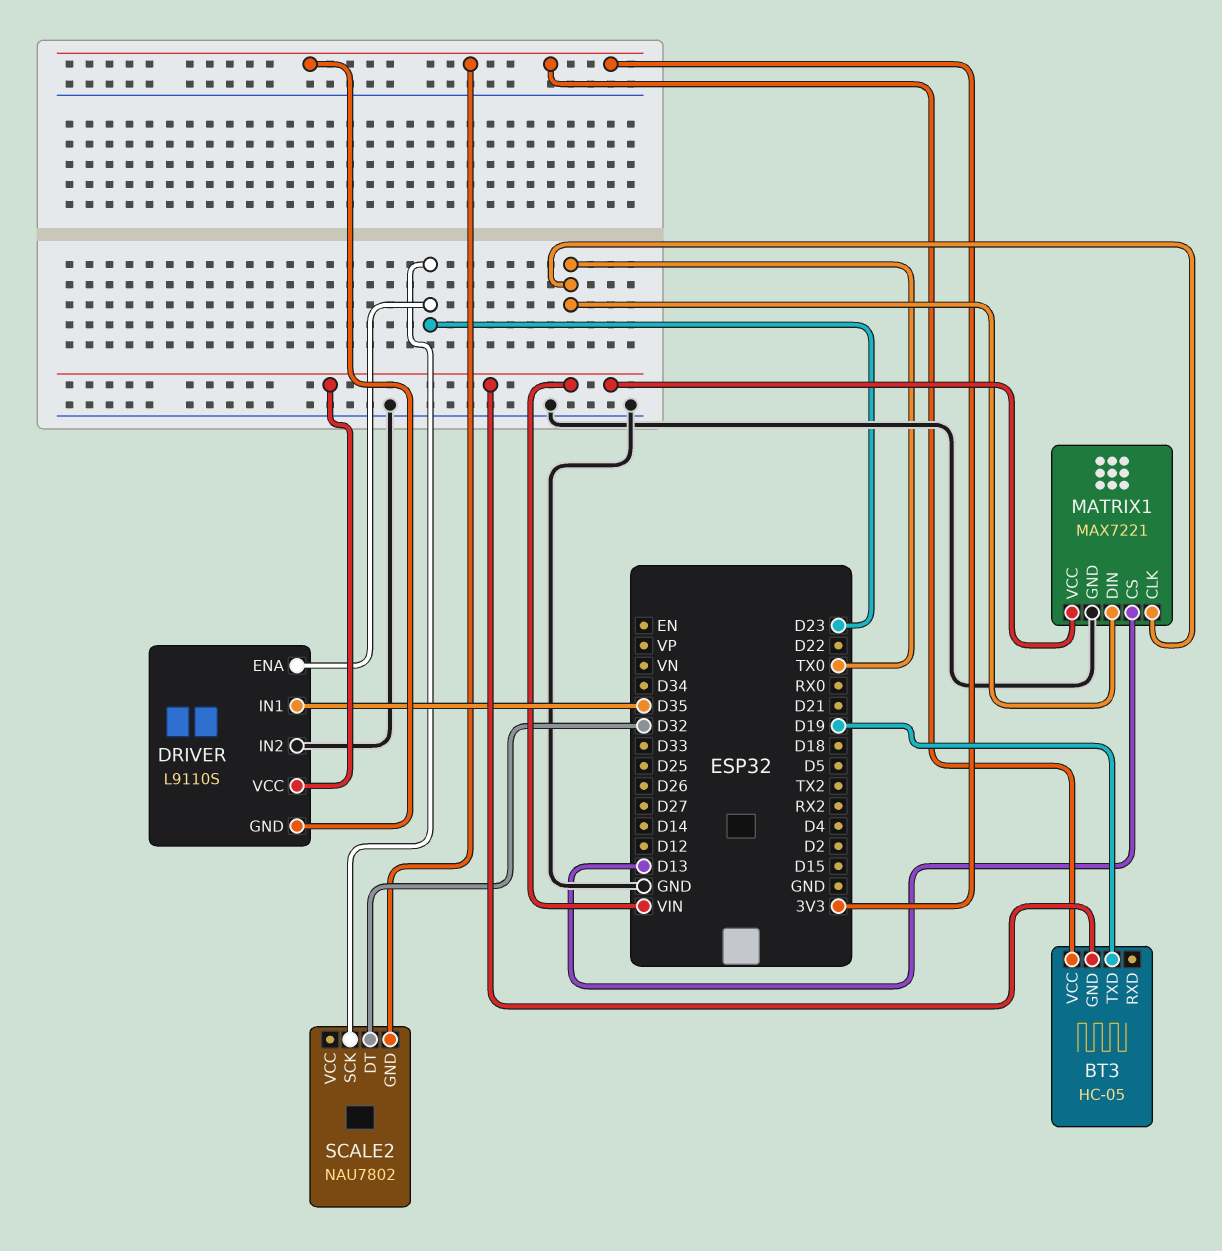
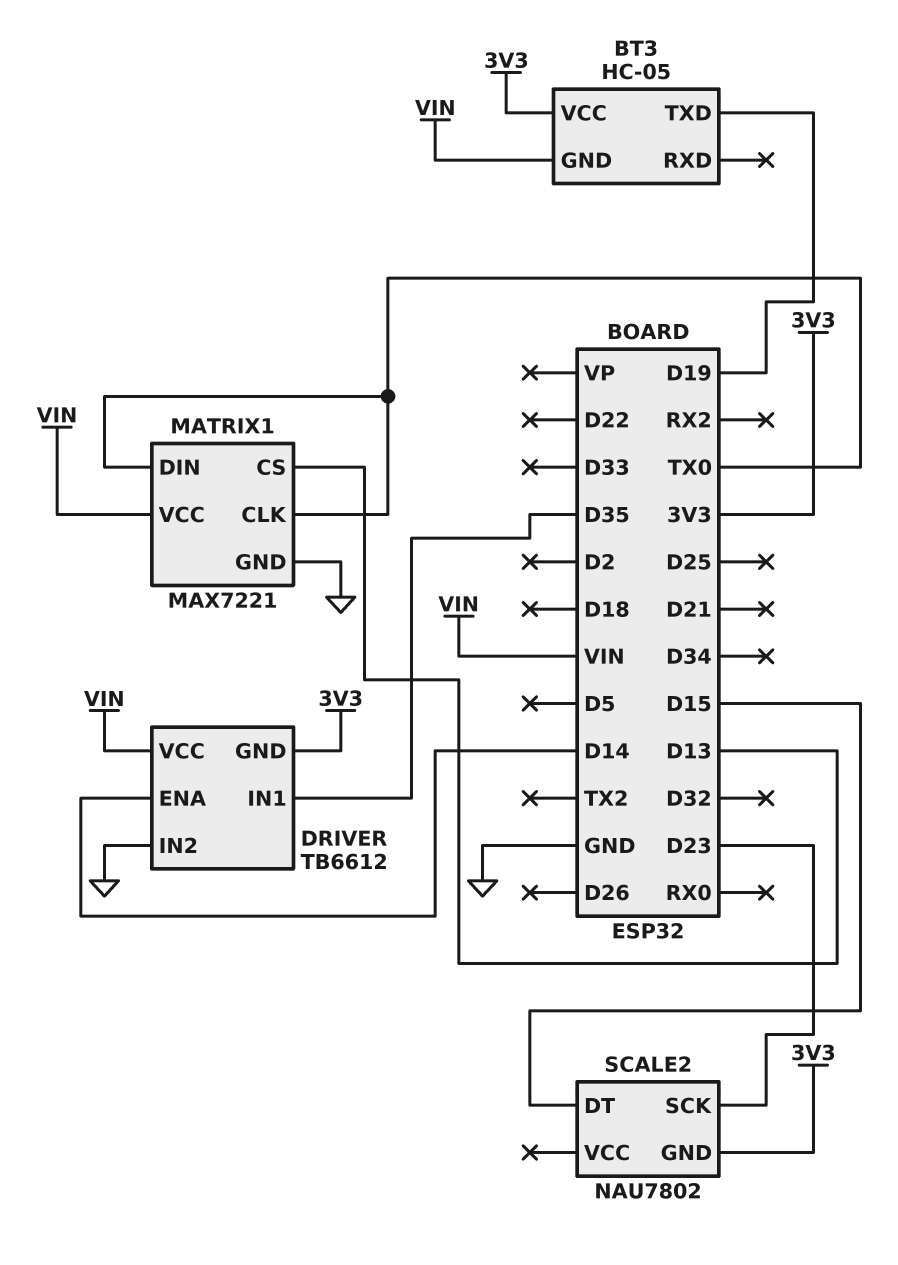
DRIVER: L9110S -> TB6612
DRIVER pin ENA: D23 -> D14
SCALE2 pin DT: D32 -> D15

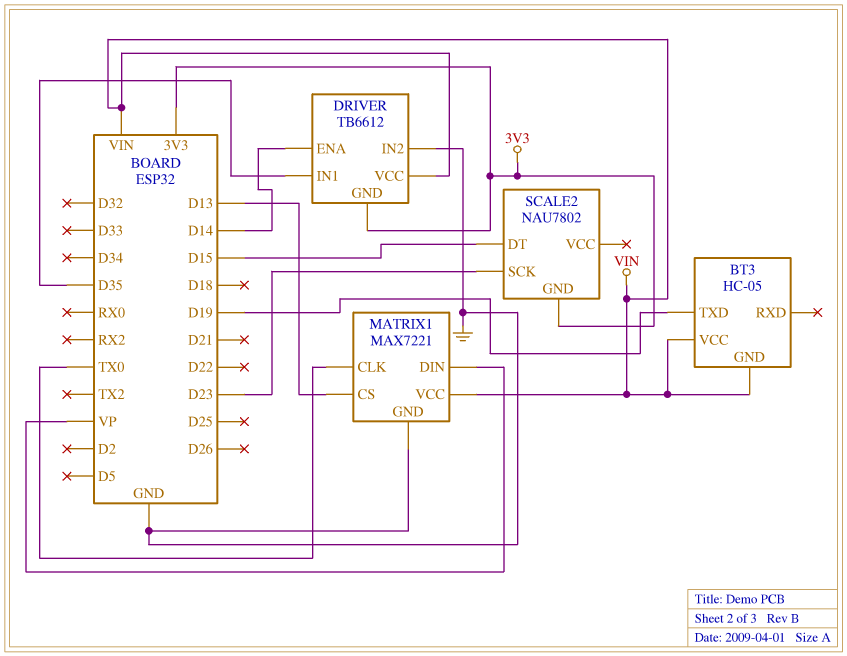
BT3 pin VCC: 3V3 -> VIN
MATRIX1 pin DIN: TX0 -> VP

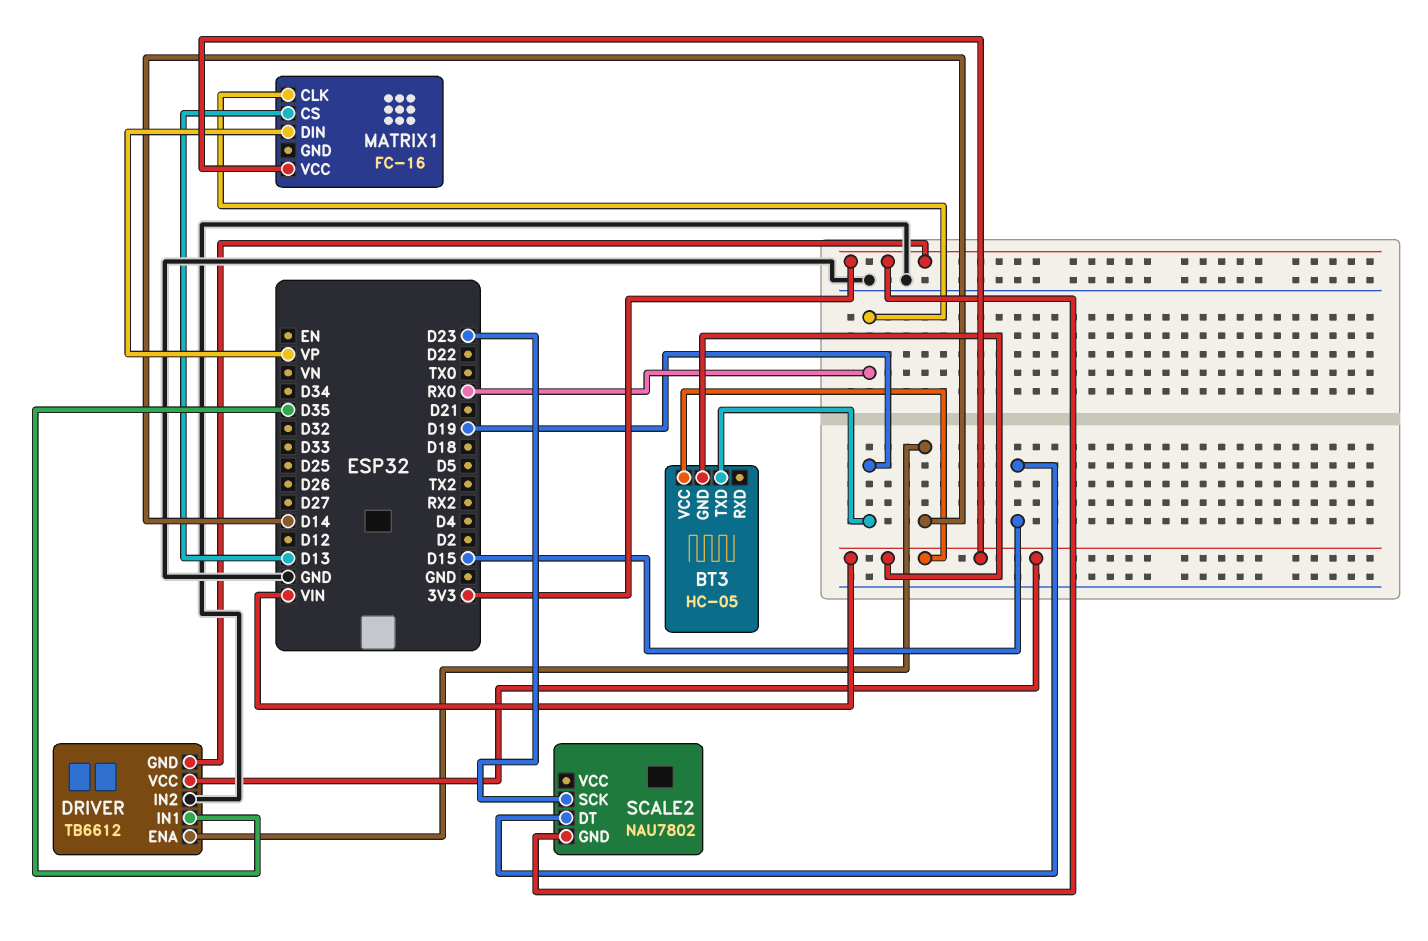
MATRIX1: MAX7221 -> FC-16
MATRIX1 pin CLK: TX0 -> RX0
MATRIX1 pin GND: GND -> none

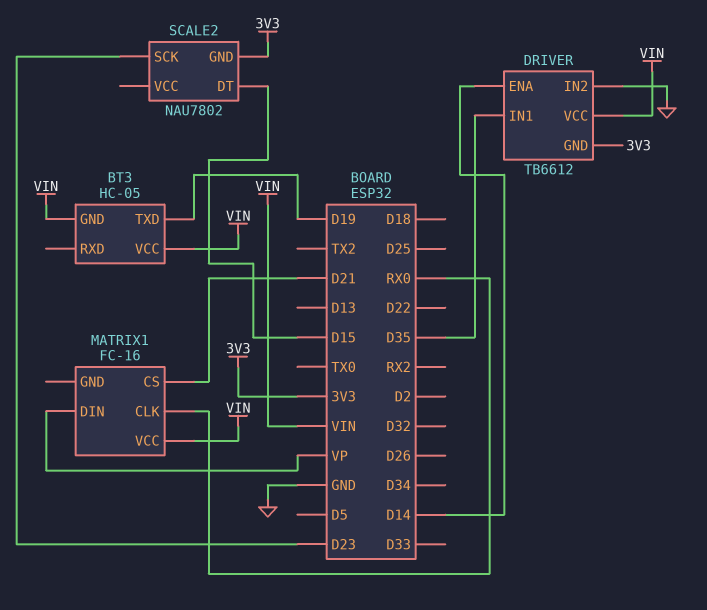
MATRIX1 pin CS: D13 -> D21

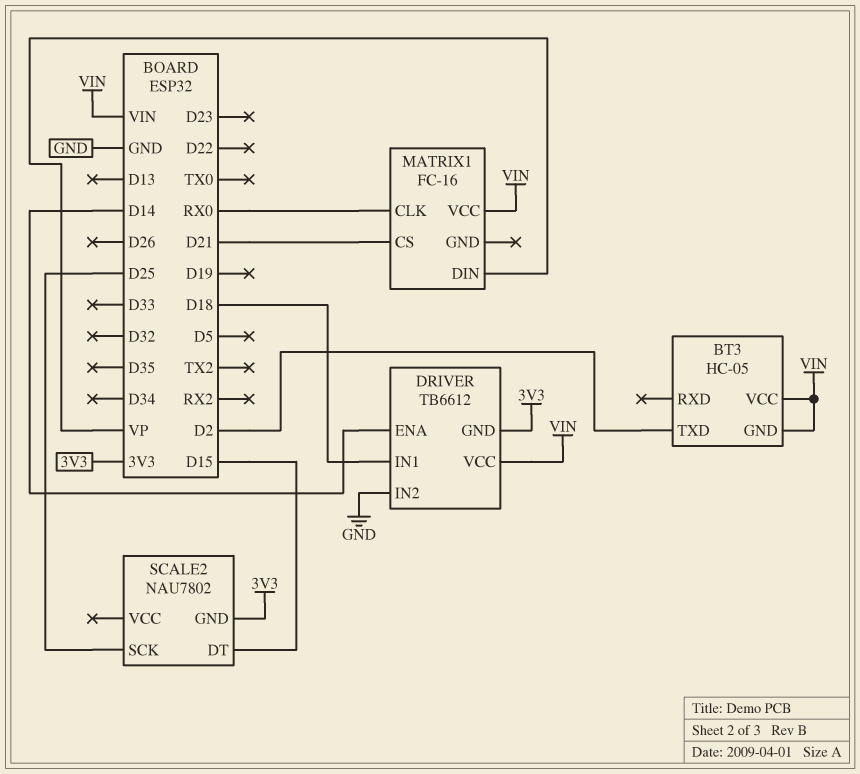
BT3 pin TXD: D19 -> D2
DRIVER pin IN1: D35 -> D18
SCALE2 pin SCK: D23 -> D25

